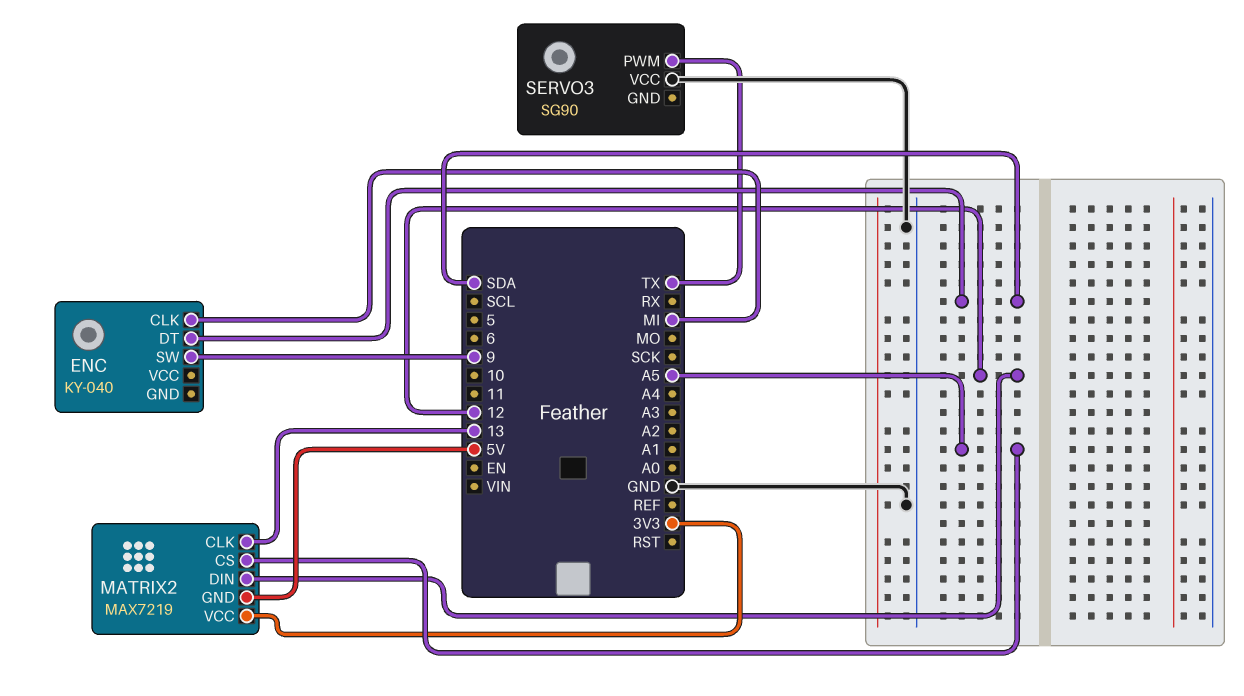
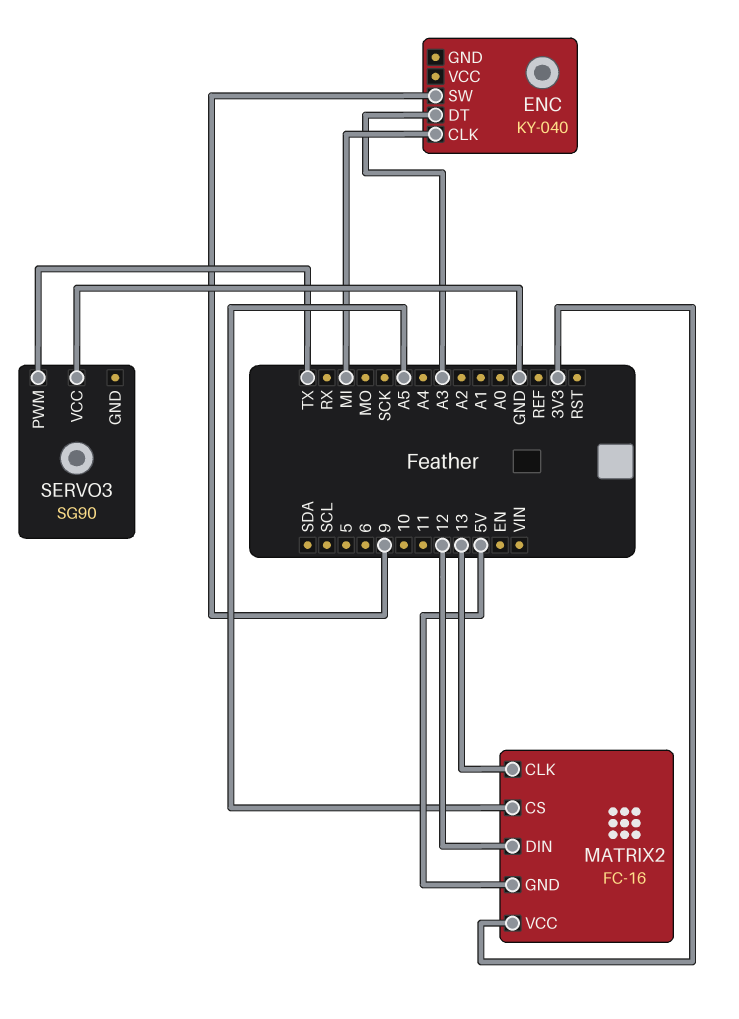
ENC pin DT: SDA -> A3
MATRIX2: MAX7219 -> FC-16

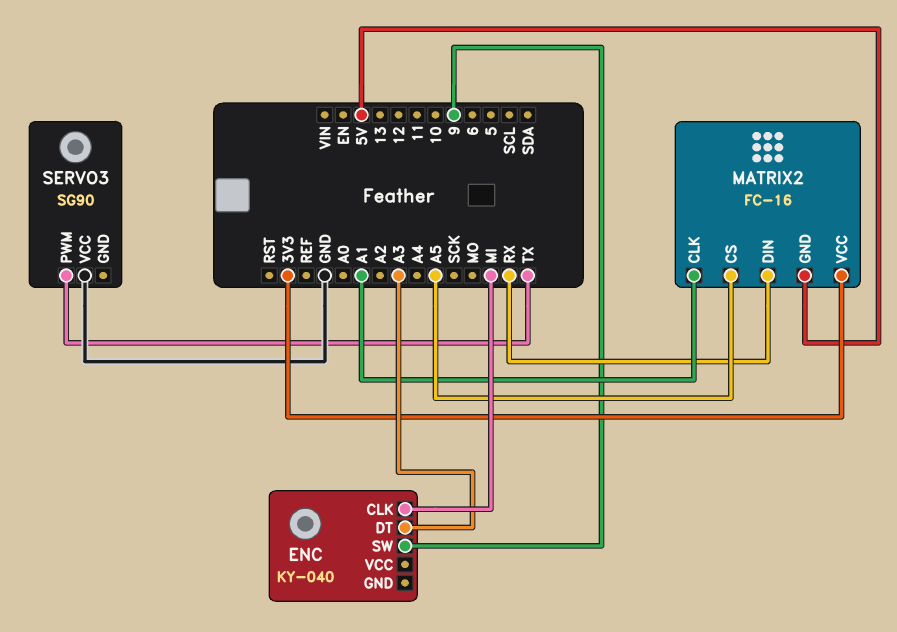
MATRIX2 pin CLK: 13 -> A1
MATRIX2 pin DIN: 12 -> RX

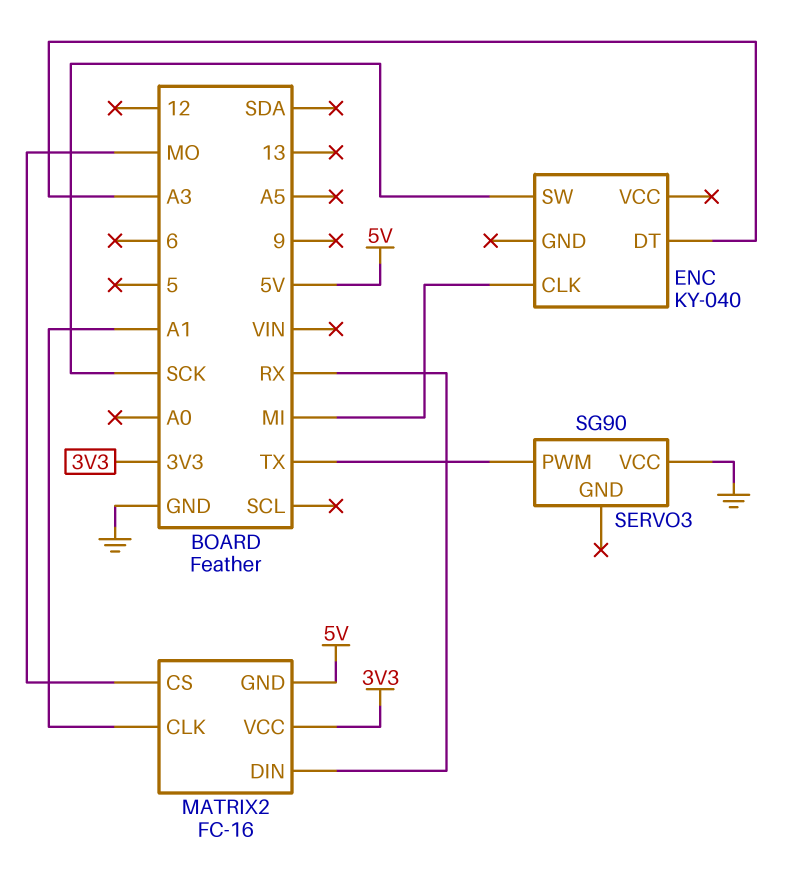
ENC pin SW: 9 -> SCK
MATRIX2 pin CS: A5 -> MO

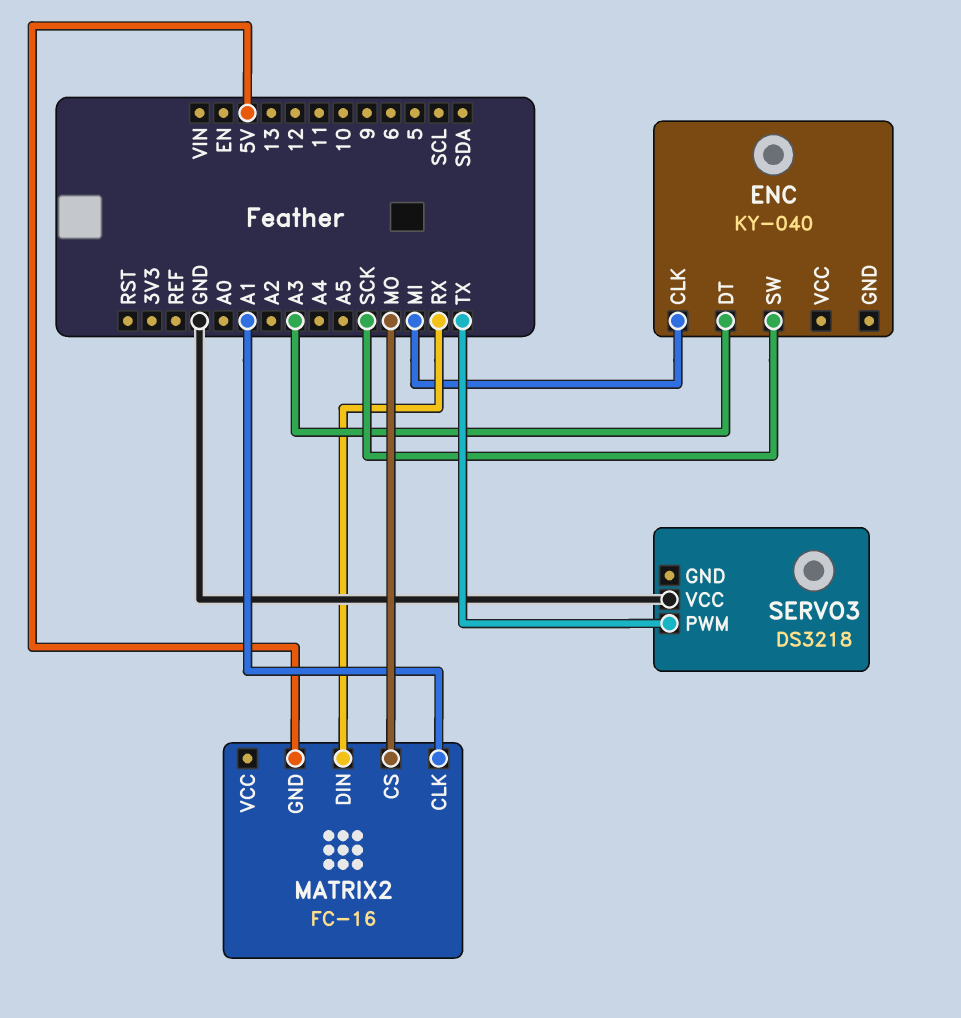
MATRIX2 pin VCC: 3V3 -> none
SERVO3: SG90 -> DS3218

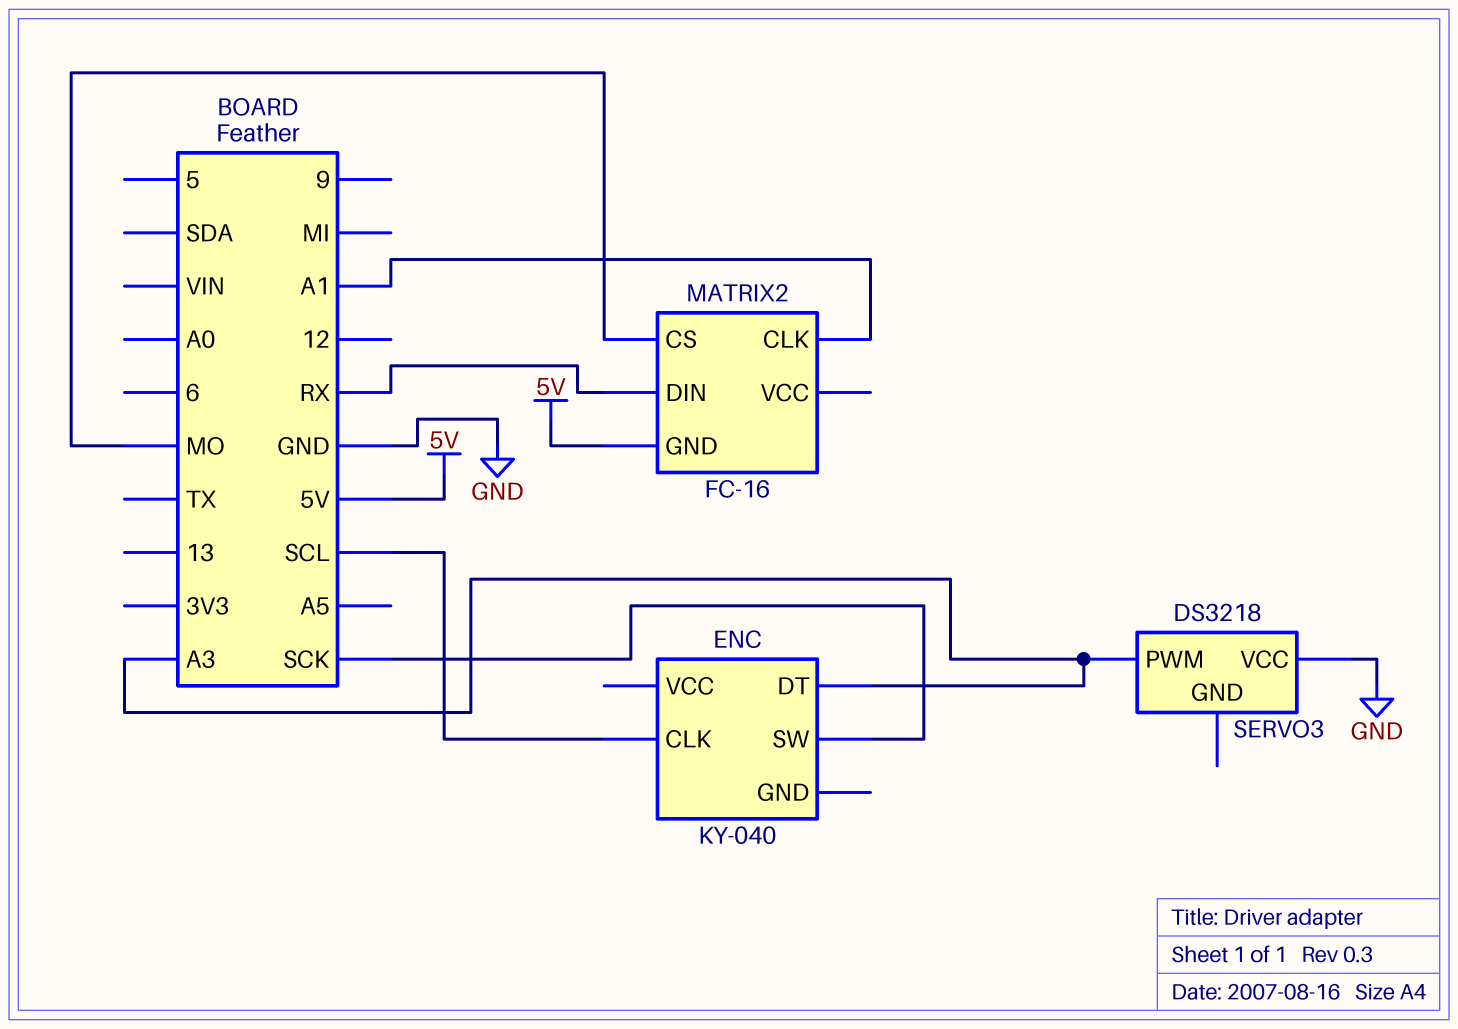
ENC pin CLK: MI -> SCL
SERVO3 pin PWM: TX -> A3

